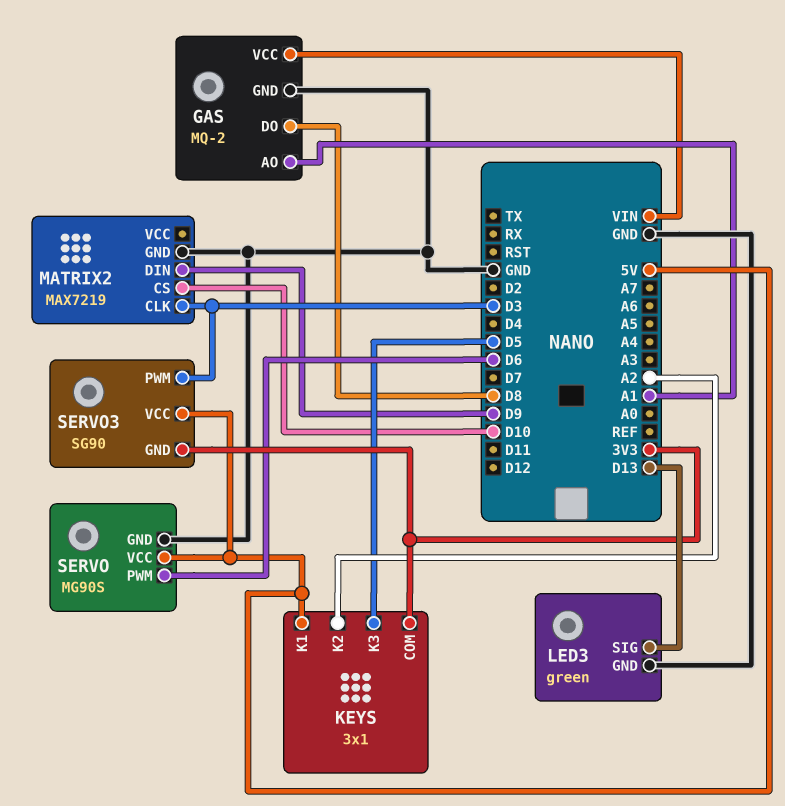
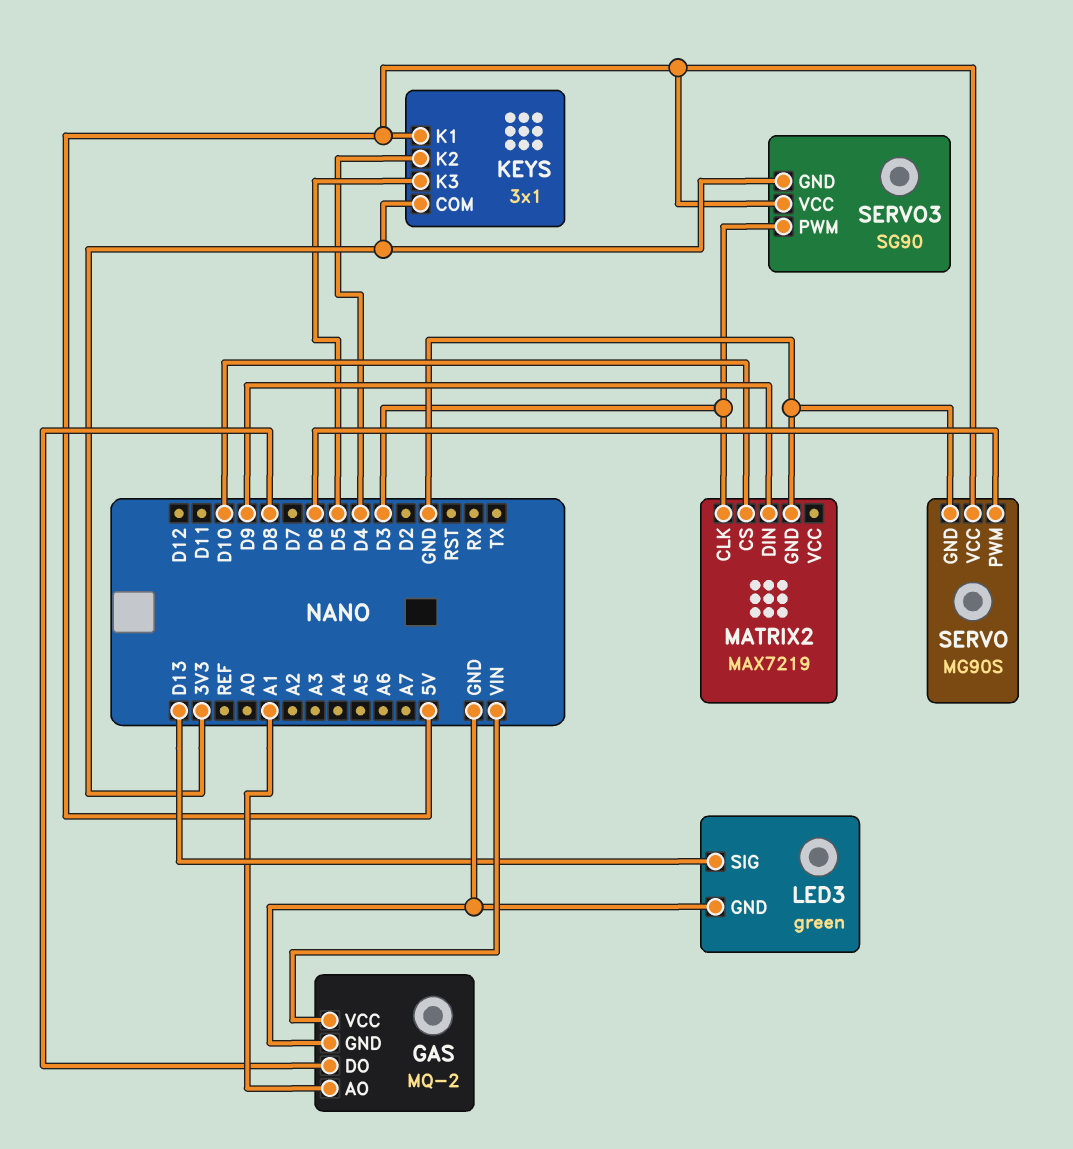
KEYS pin K2: A2 -> D4

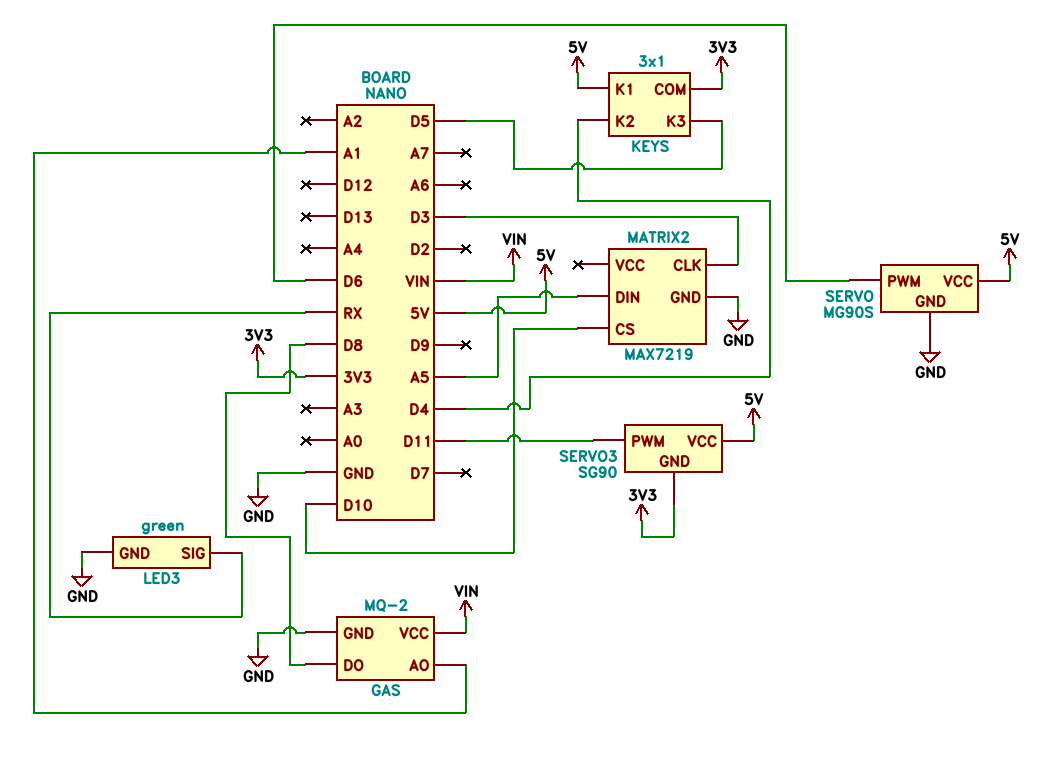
LED3 pin SIG: D13 -> RX
MATRIX2 pin DIN: D9 -> A5
SERVO3 pin PWM: D3 -> D11

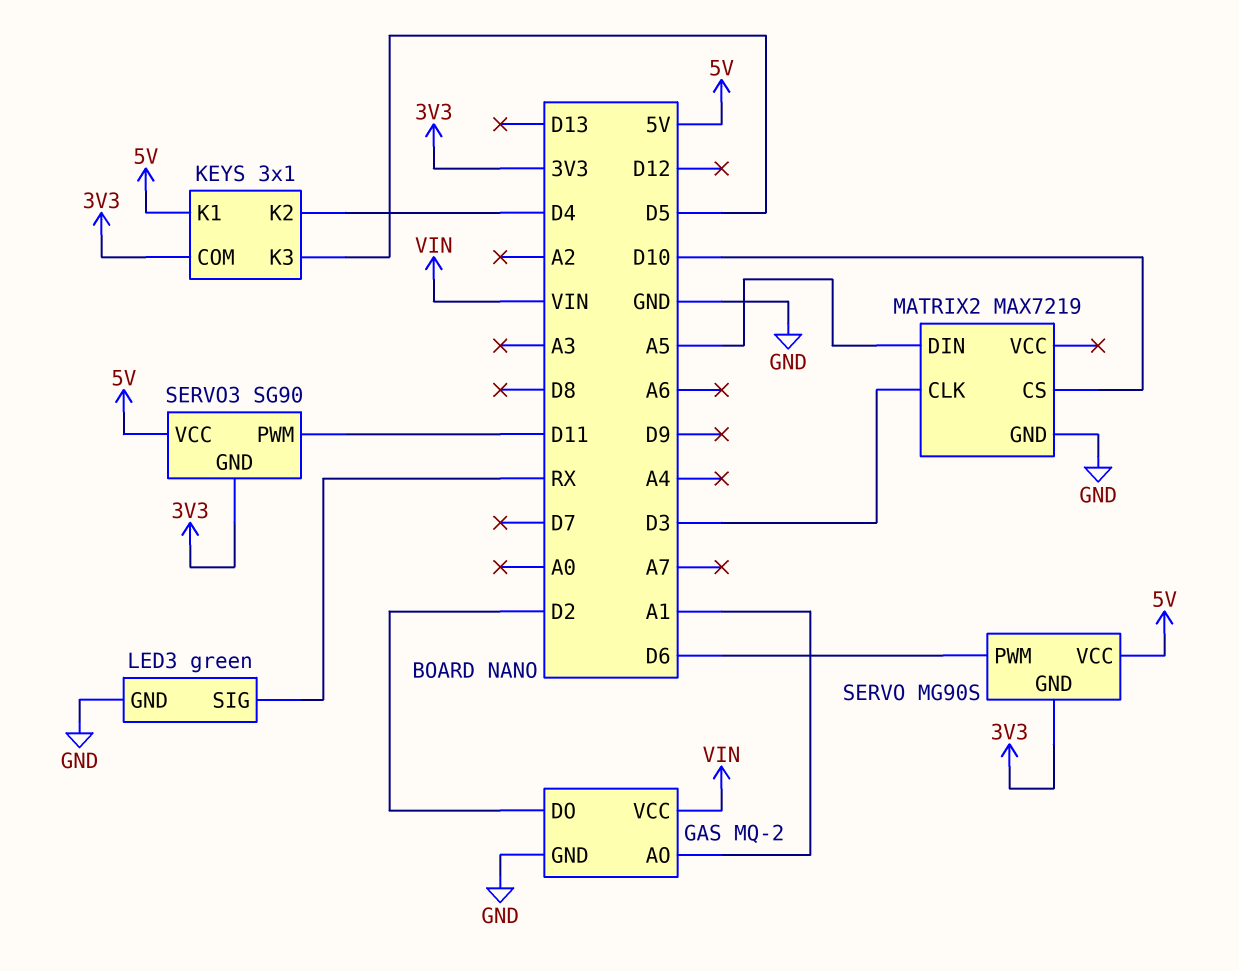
GAS pin DO: D8 -> D2
SERVO pin GND: GND -> 3V3

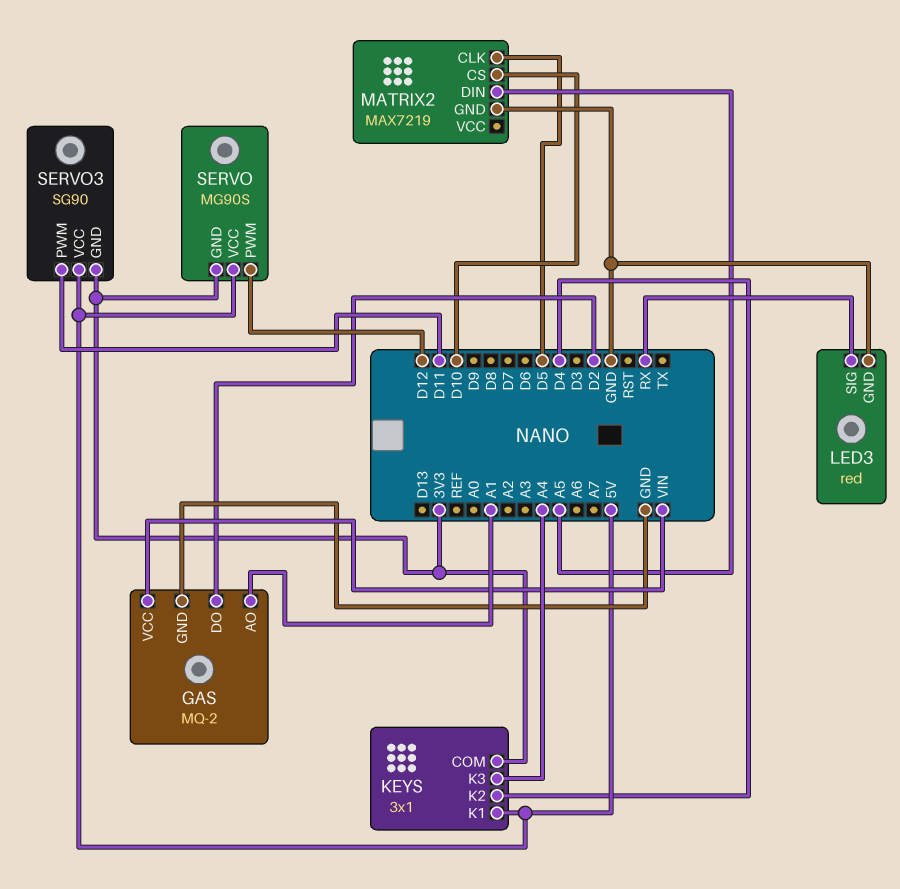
KEYS pin K3: D5 -> A4
LED3: green -> red
MATRIX2 pin CLK: D3 -> D5
SERVO pin PWM: D6 -> D12

